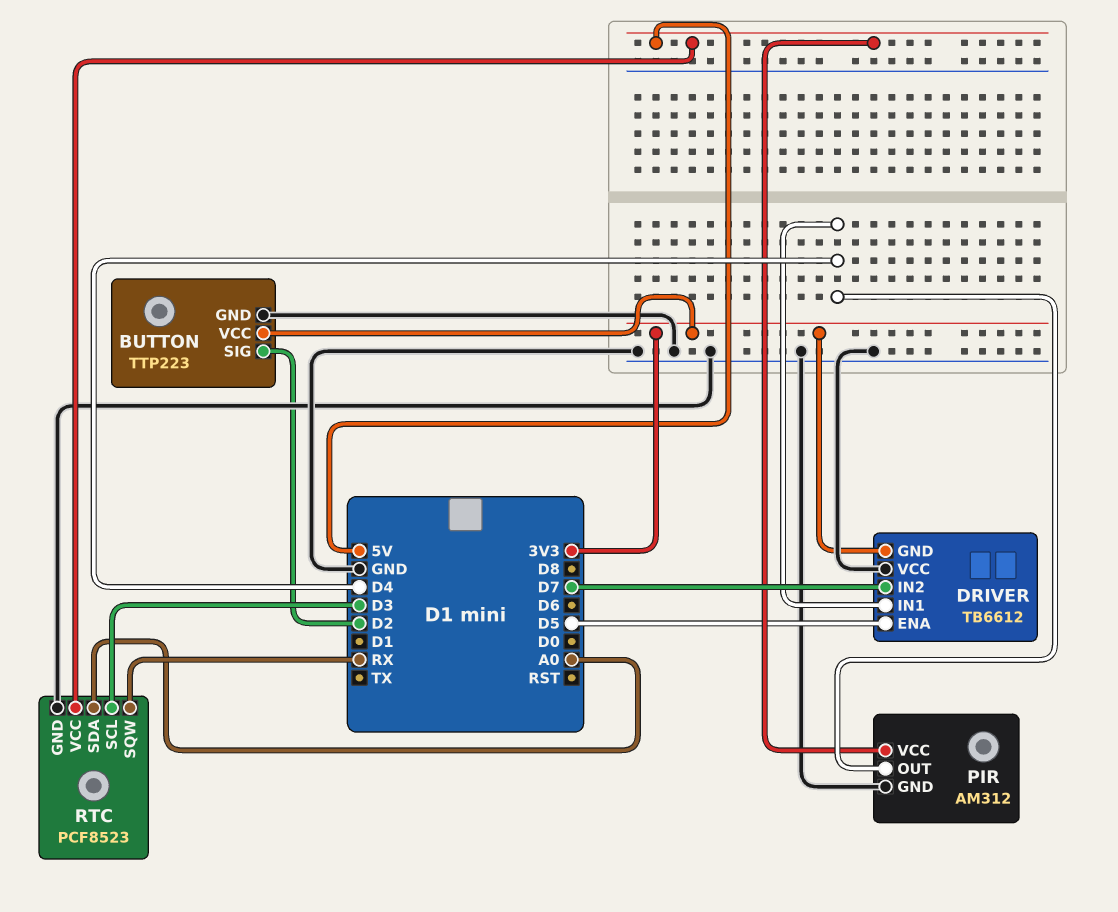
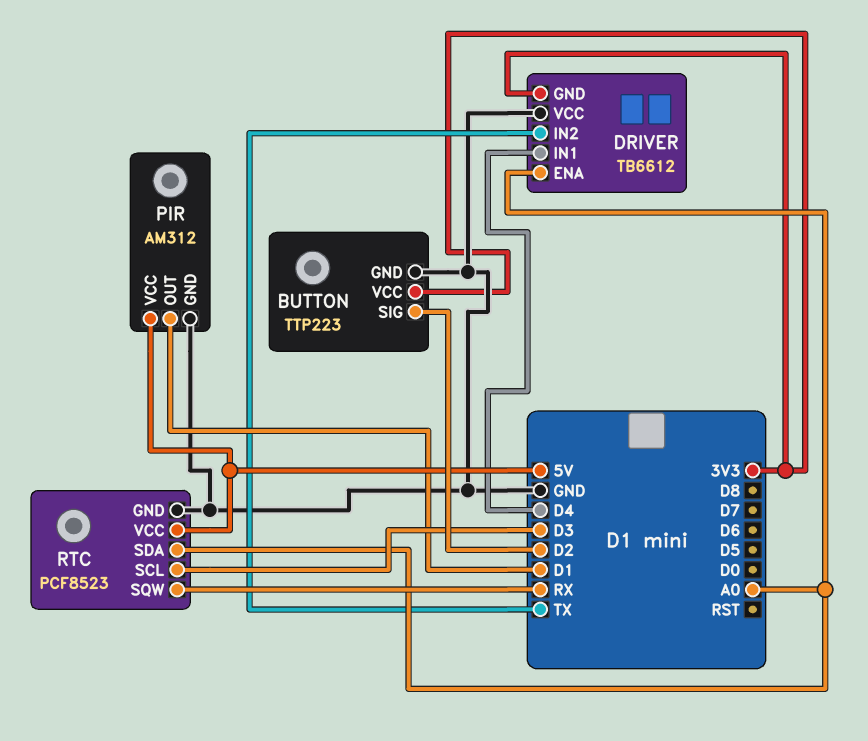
DRIVER pin ENA: D5 -> A0
DRIVER pin IN2: D7 -> TX
PIR pin OUT: D4 -> D1

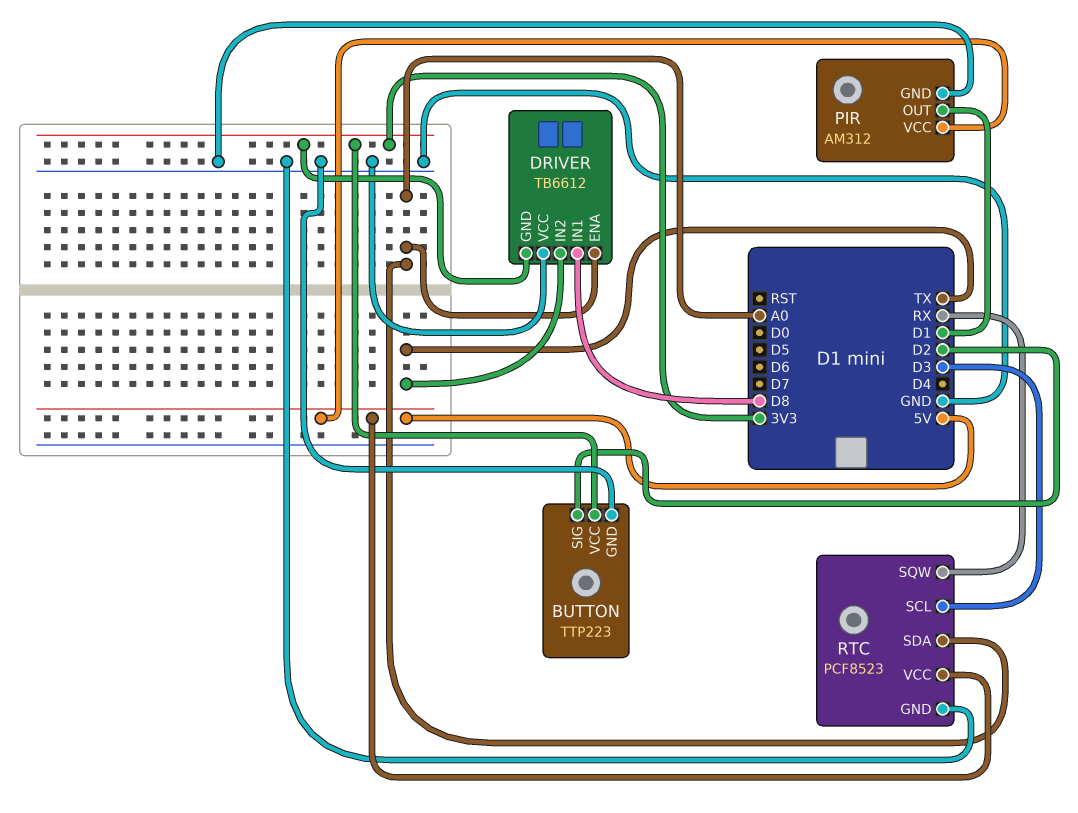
DRIVER pin IN1: D4 -> D8

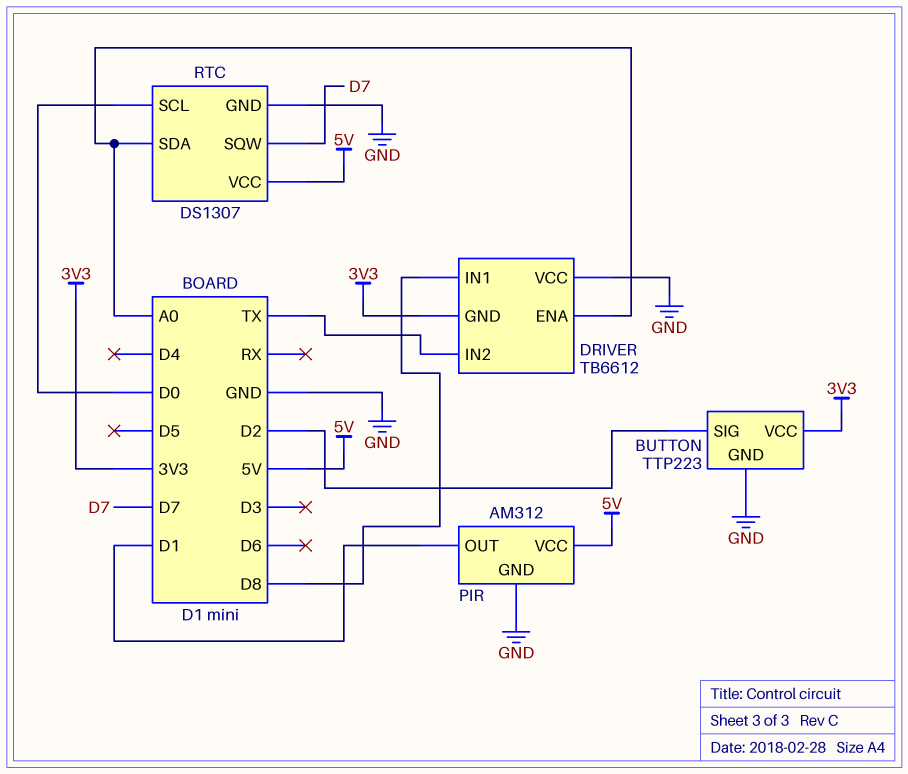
RTC: PCF8523 -> DS1307
RTC pin SCL: D3 -> D0
RTC pin SQW: RX -> D7

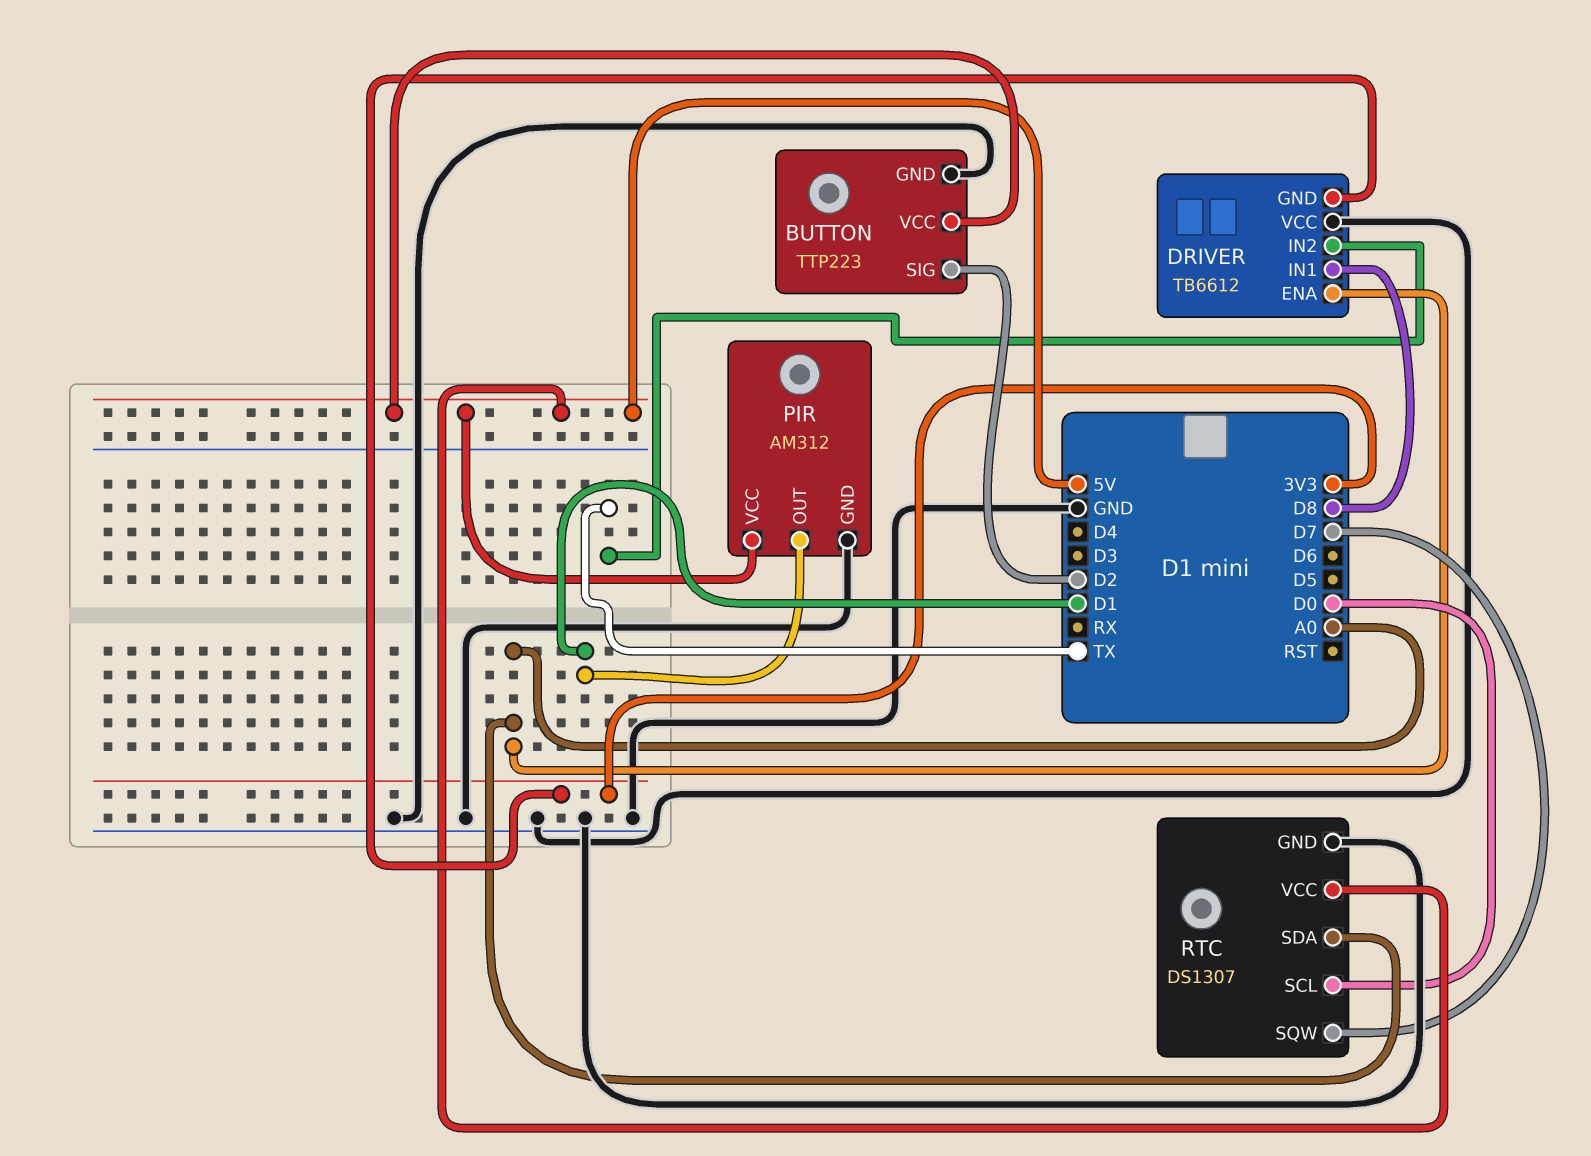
BUTTON pin VCC: 3V3 -> 5V

